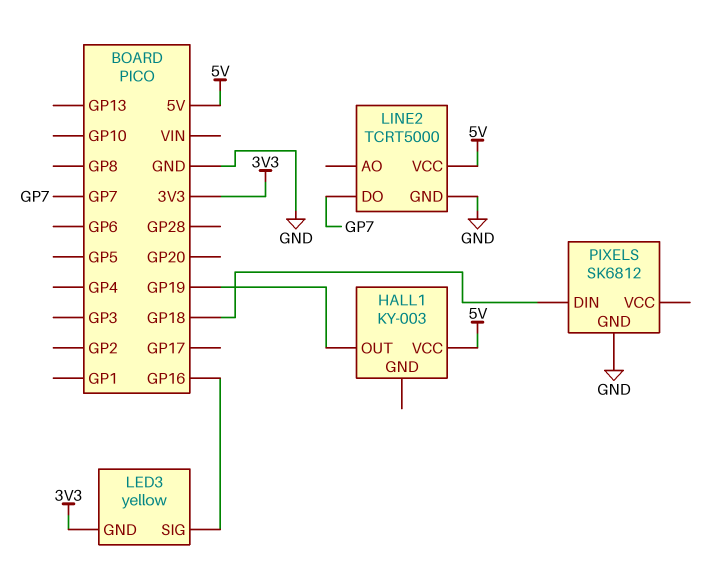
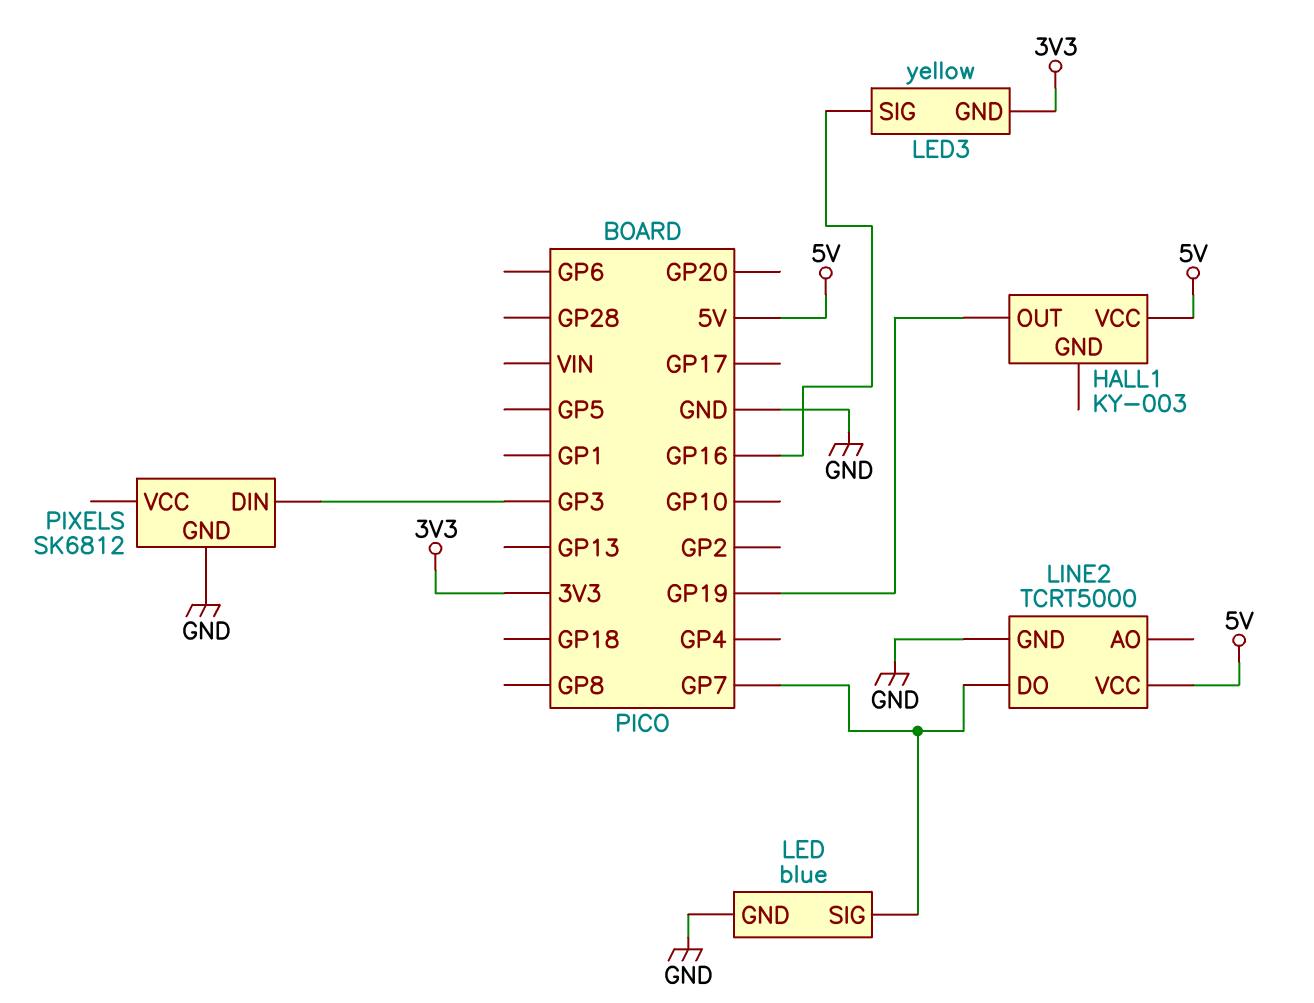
LED: none -> blue
LED pin GND: none -> GND
LED pin SIG: none -> GP7
PIXELS pin DIN: GP18 -> GP3

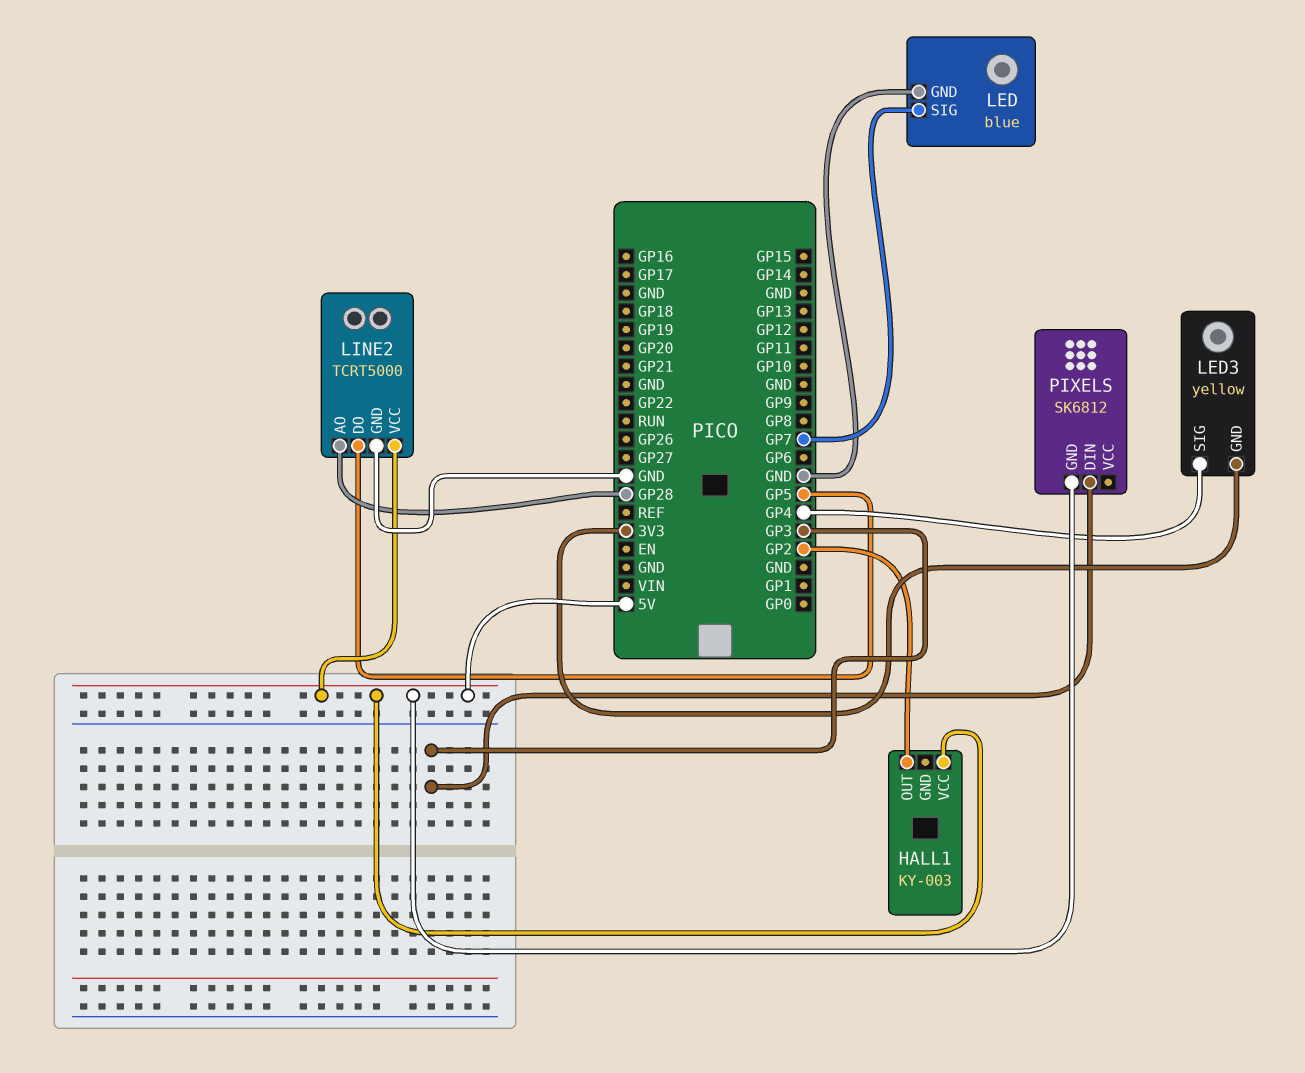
HALL1 pin OUT: GP19 -> GP2
LED3 pin SIG: GP16 -> GP4
LINE2 pin AO: none -> GP28
LINE2 pin DO: GP7 -> GP5
PIXELS pin GND: GND -> 5V

